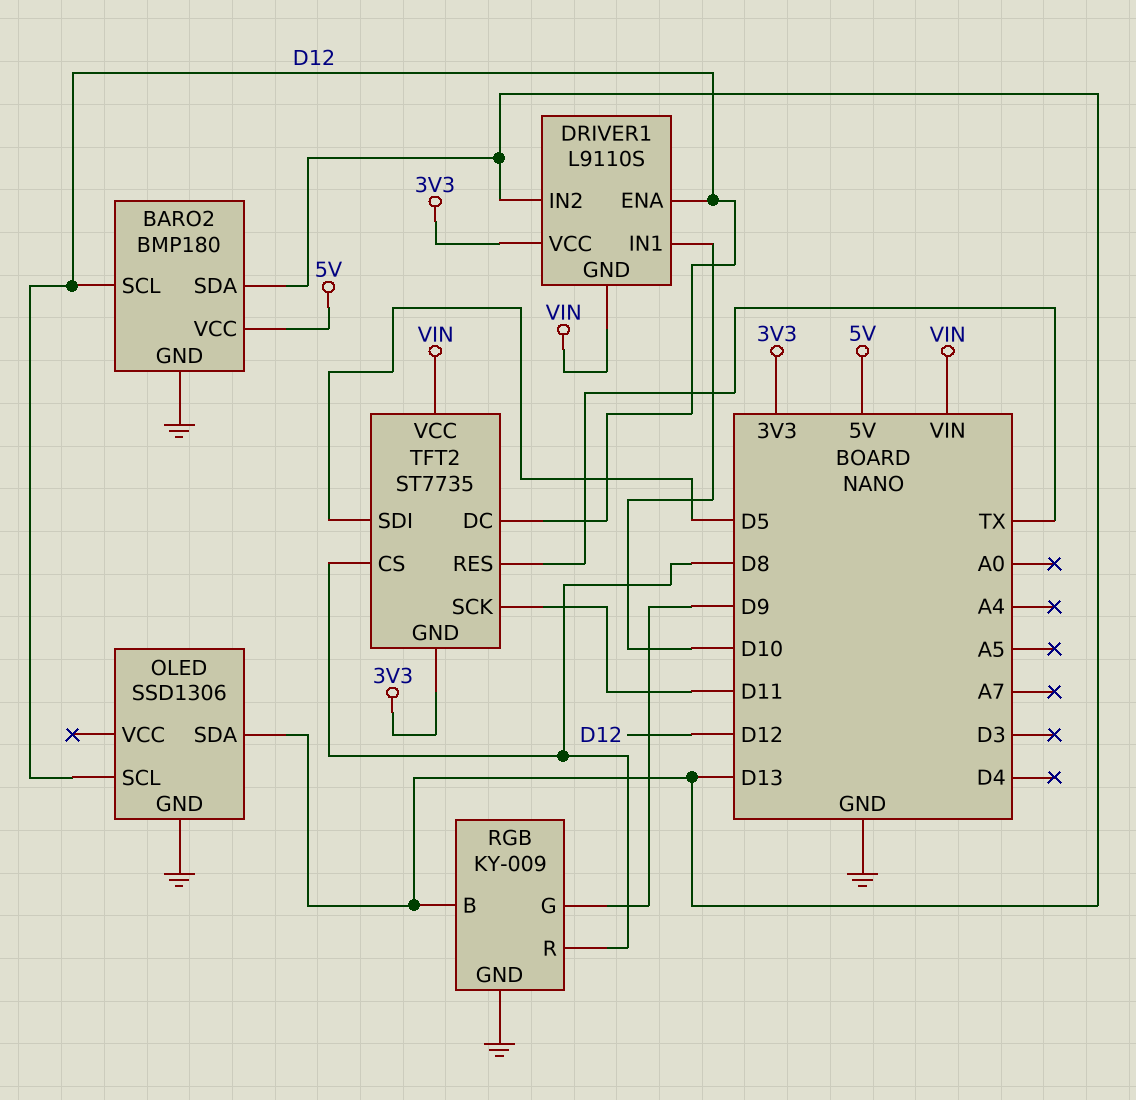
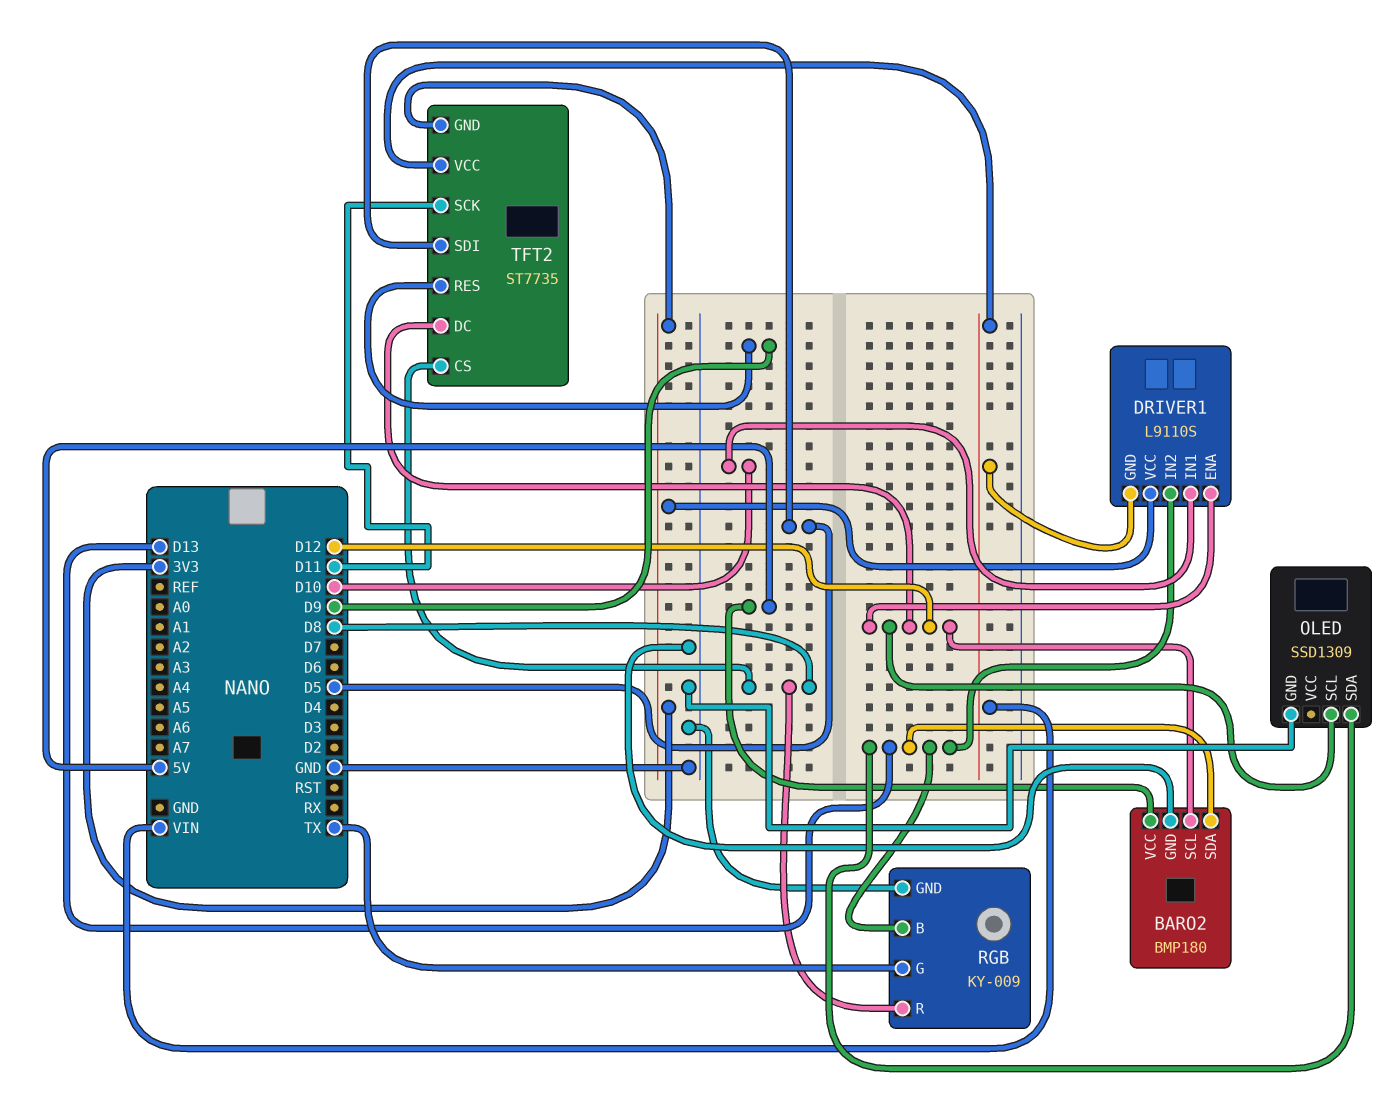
OLED: SSD1306 -> SSD1309
RGB pin G: D9 -> TX
TFT2 pin RES: TX -> D9

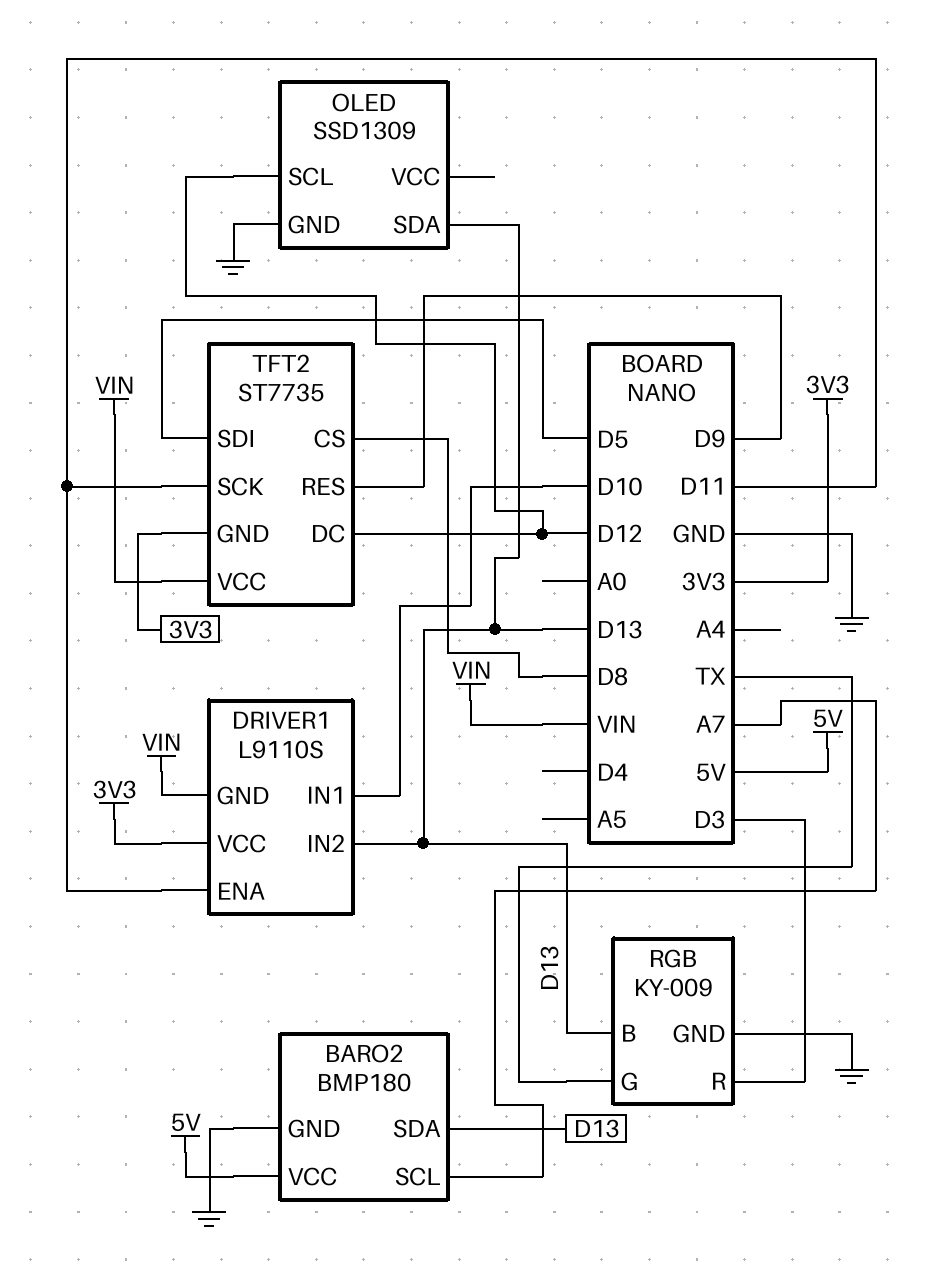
BARO2 pin SCL: D12 -> A7
DRIVER1 pin ENA: D12 -> D11
RGB pin R: D8 -> D3

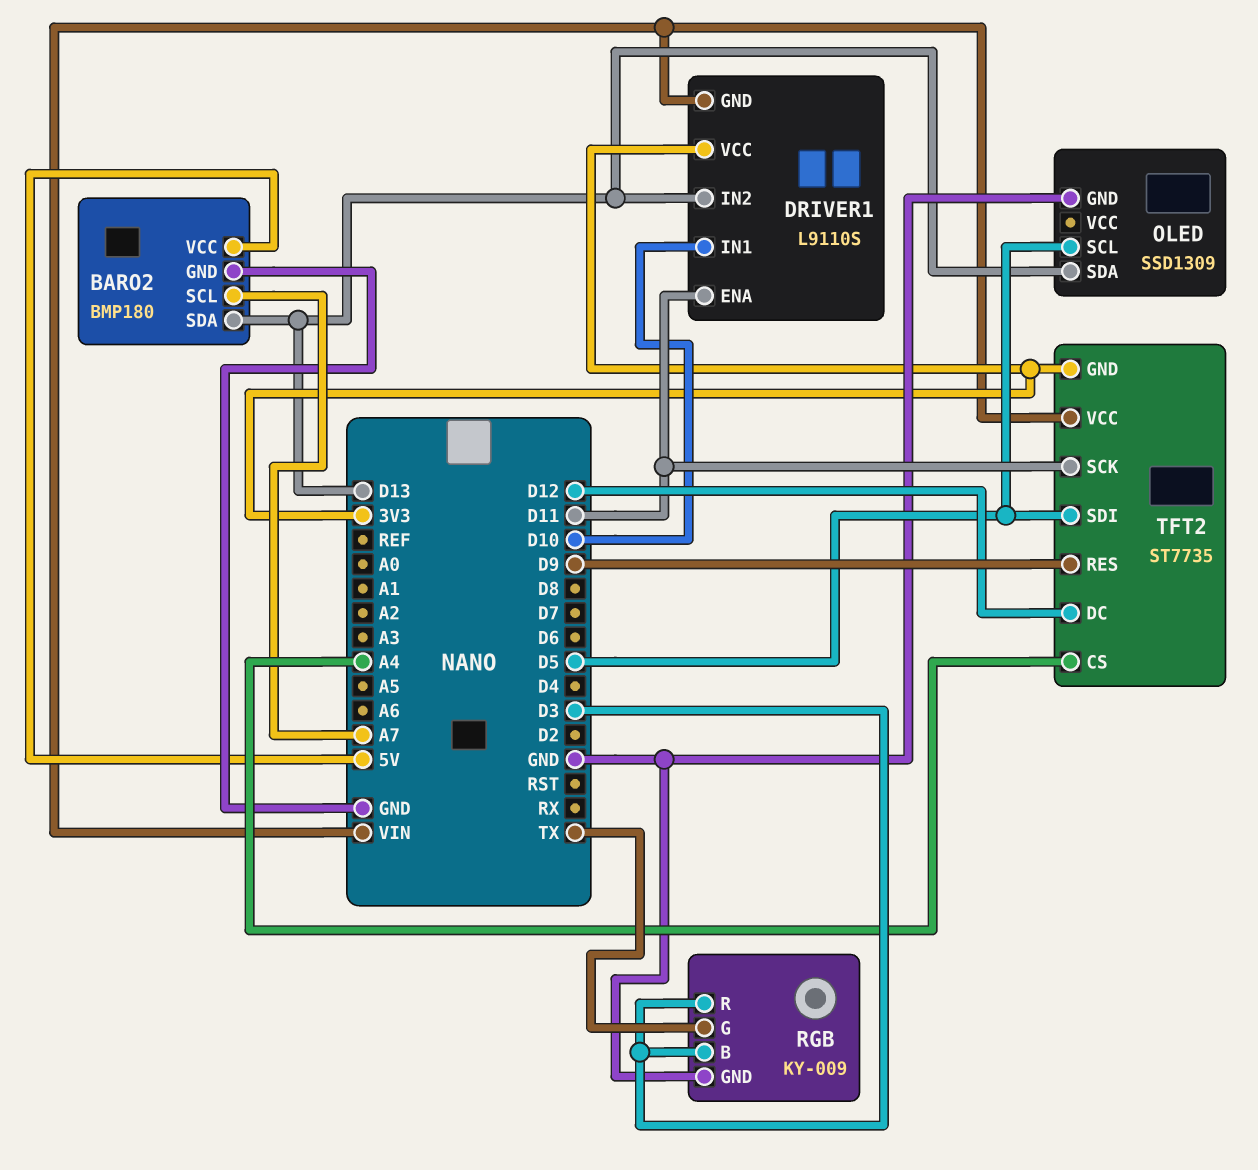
OLED pin SCL: D12 -> D5
RGB pin B: D13 -> D3
TFT2 pin CS: D8 -> A4

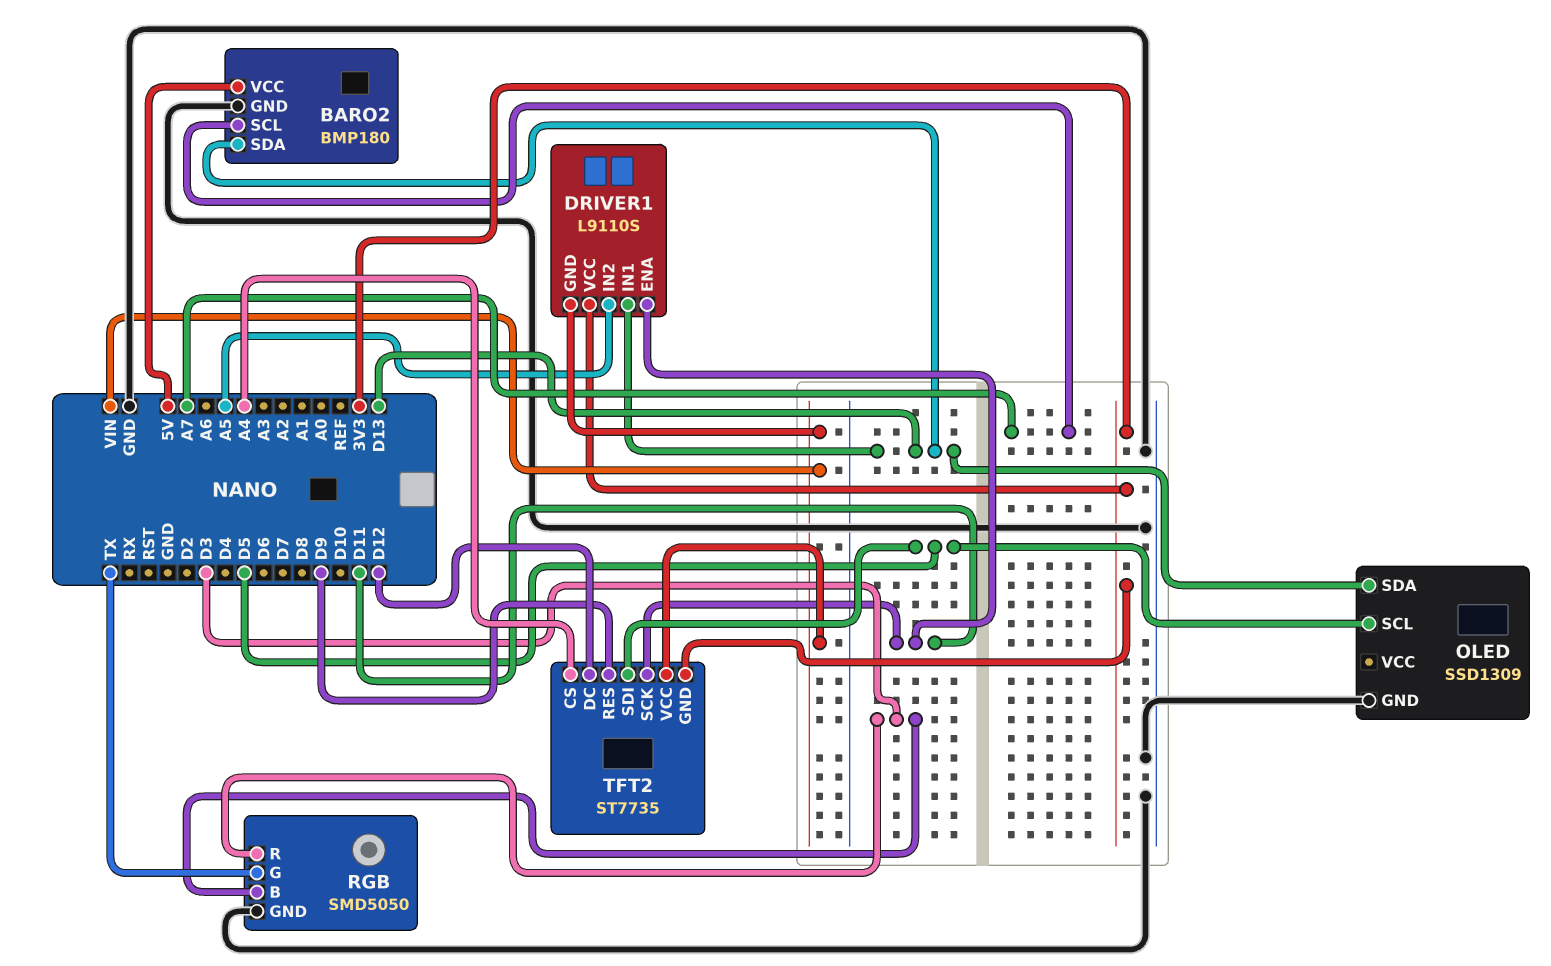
DRIVER1 pin IN1: D10 -> D13
DRIVER1 pin IN2: D13 -> A5
RGB: KY-009 -> SMD5050

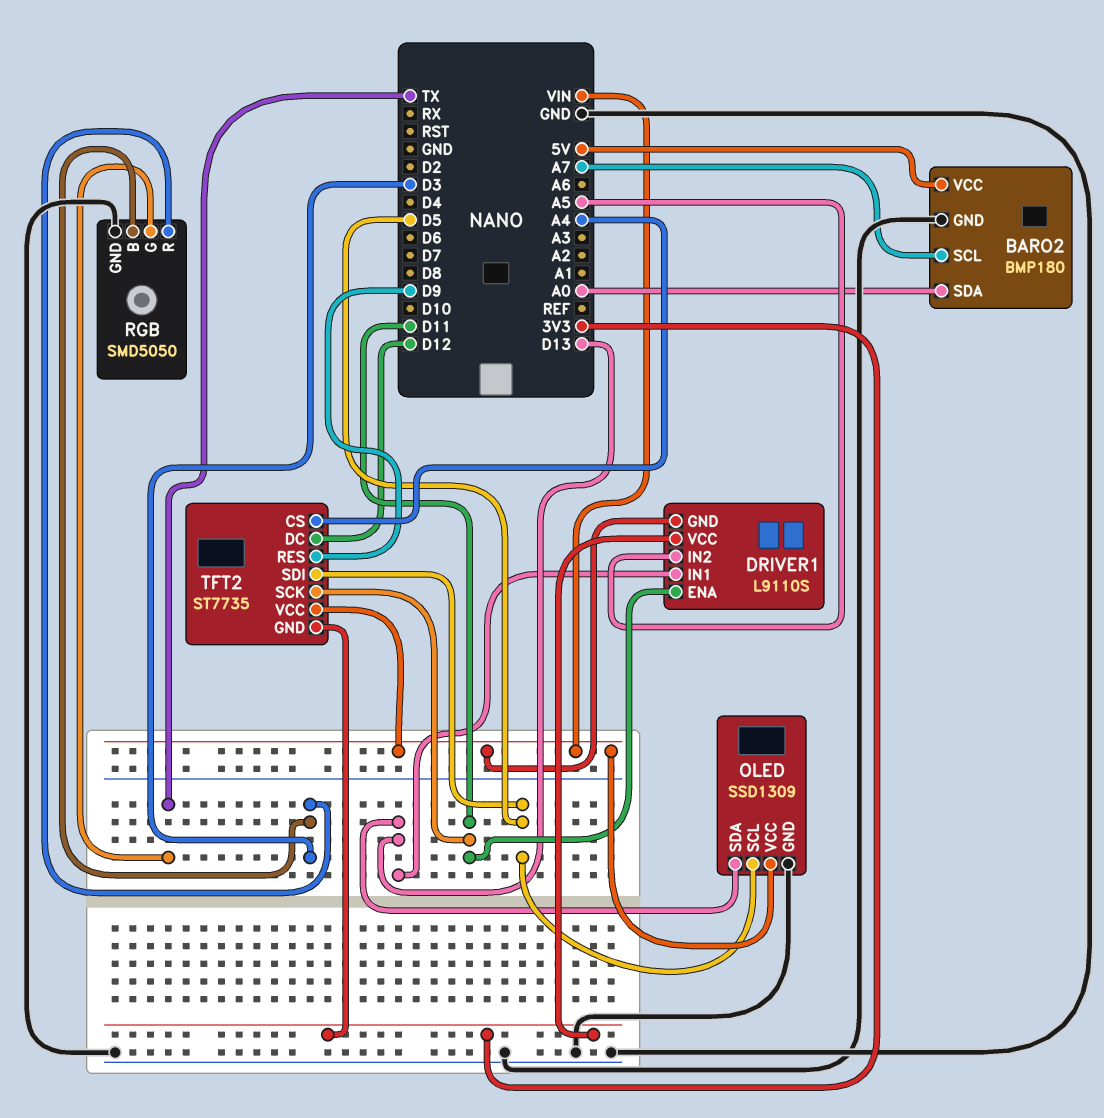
BARO2 pin SDA: D13 -> A0
OLED pin VCC: none -> VIN

